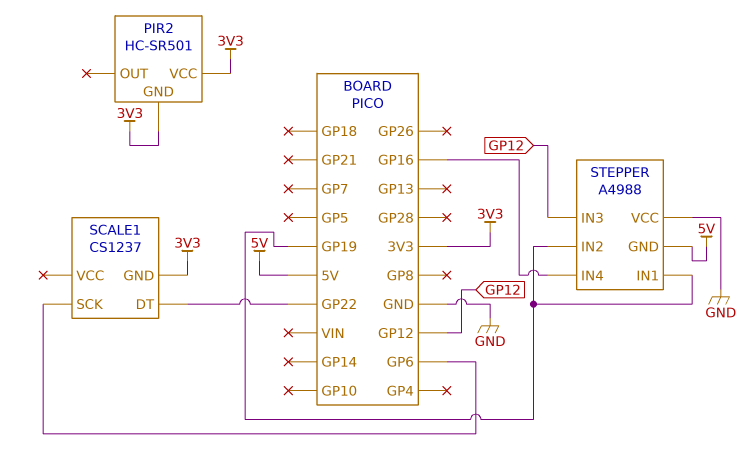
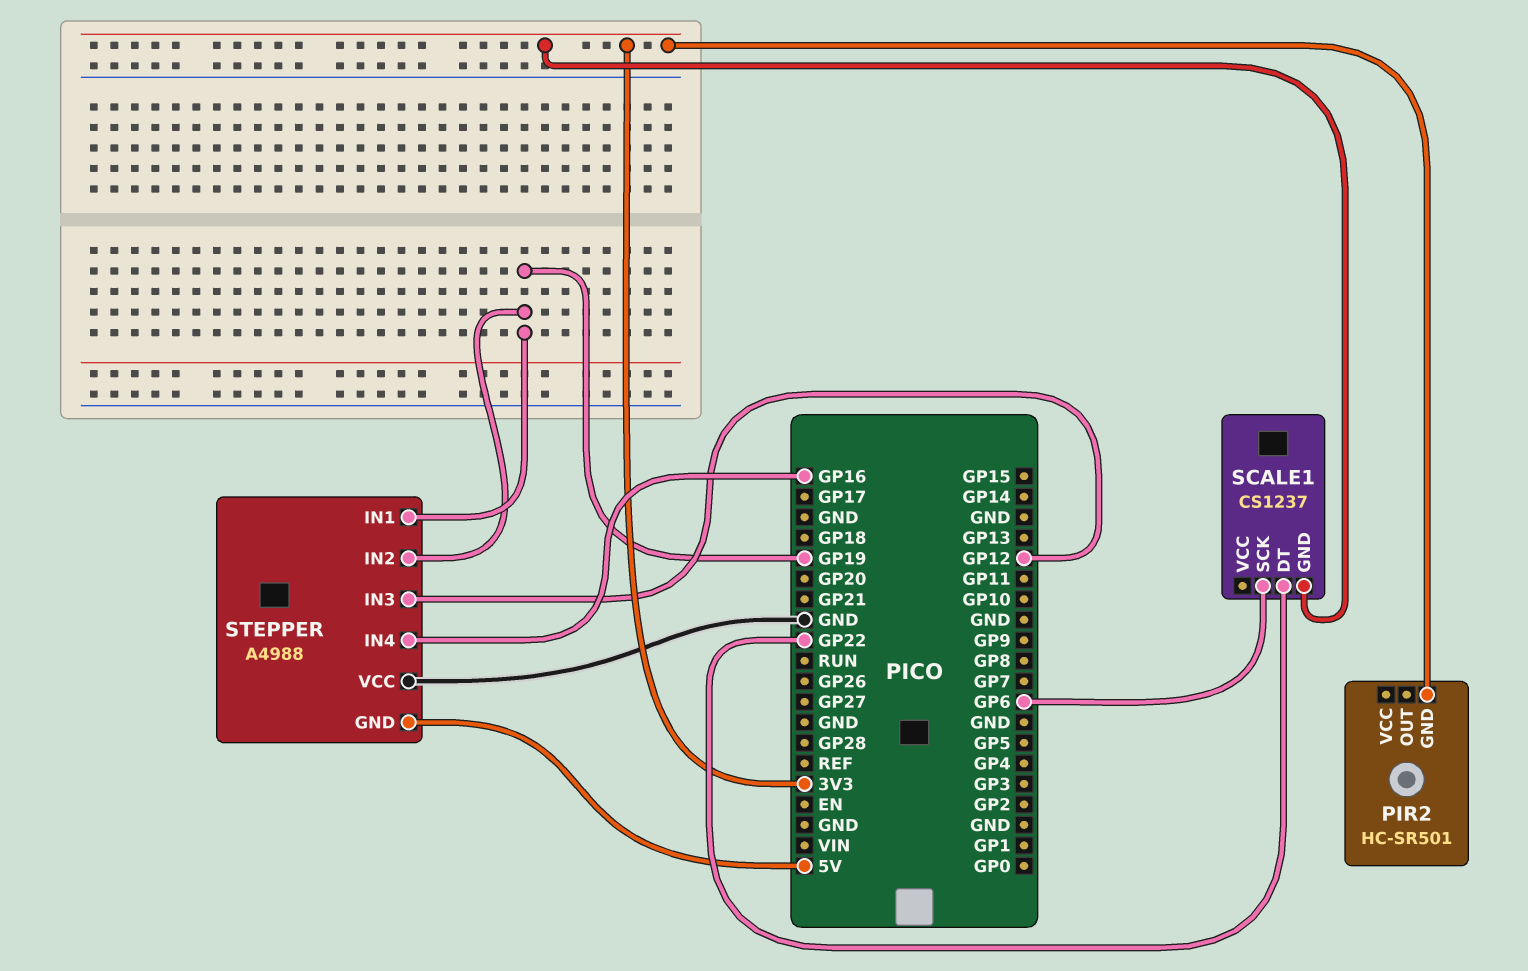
PIR2 pin VCC: 3V3 -> none

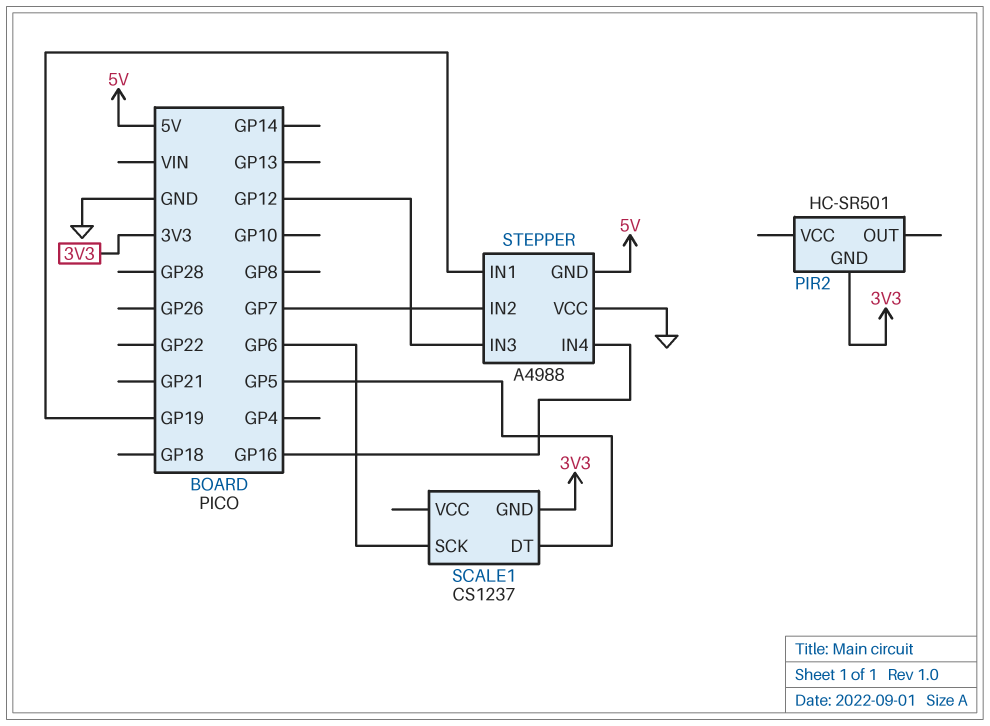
SCALE1 pin DT: GP22 -> GP5
STEPPER pin IN2: GP19 -> GP7

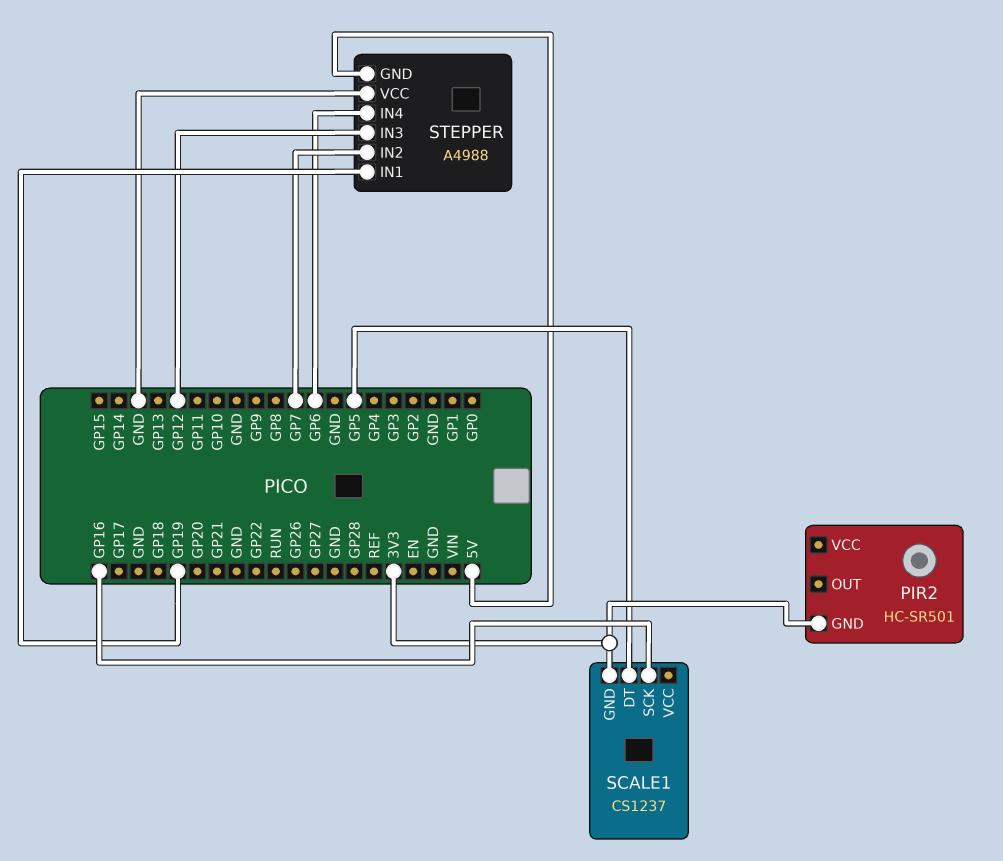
SCALE1 pin SCK: GP6 -> GP16
STEPPER pin IN4: GP16 -> GP6

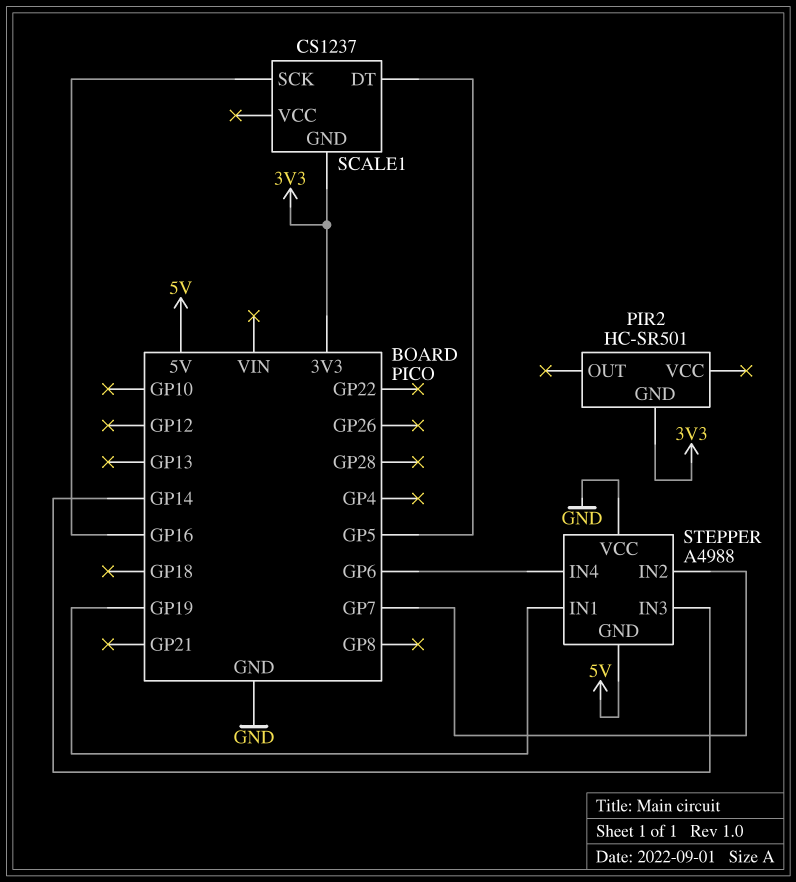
STEPPER pin IN3: GP12 -> GP14

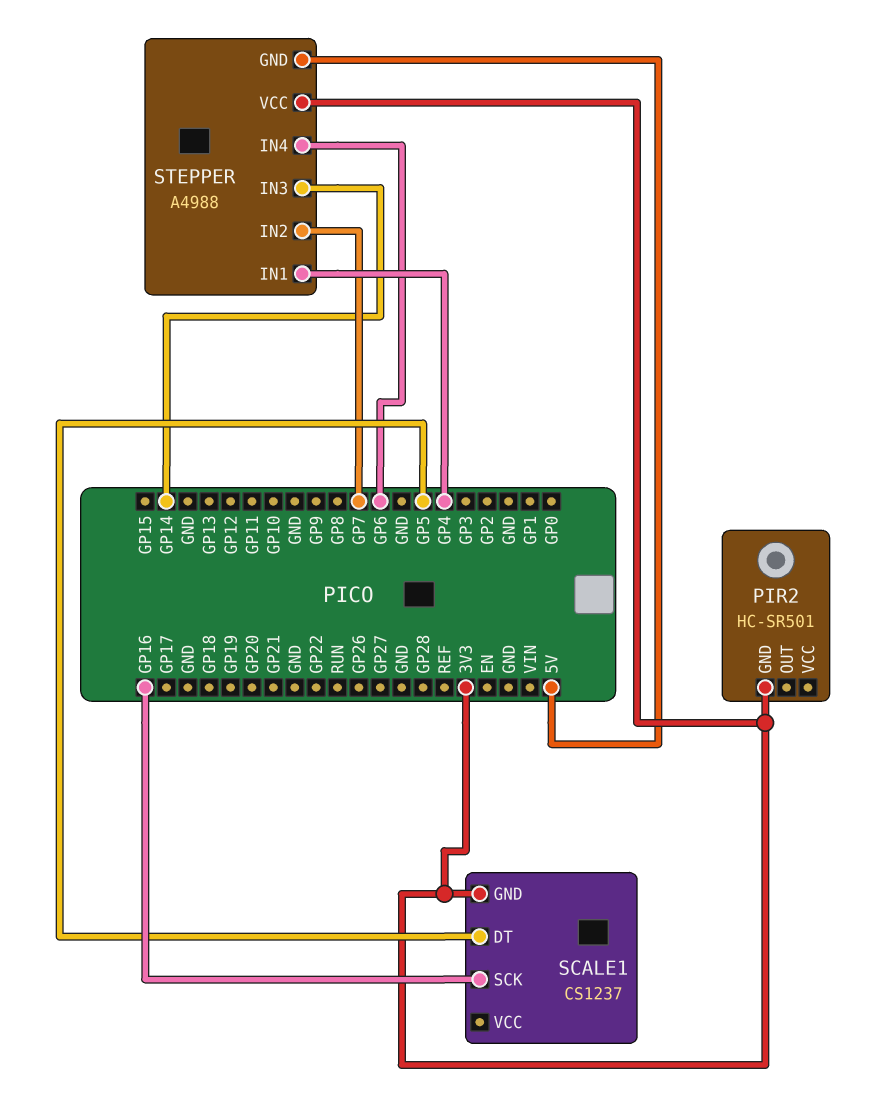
STEPPER pin IN1: GP19 -> GP4
STEPPER pin VCC: GND -> 3V3

